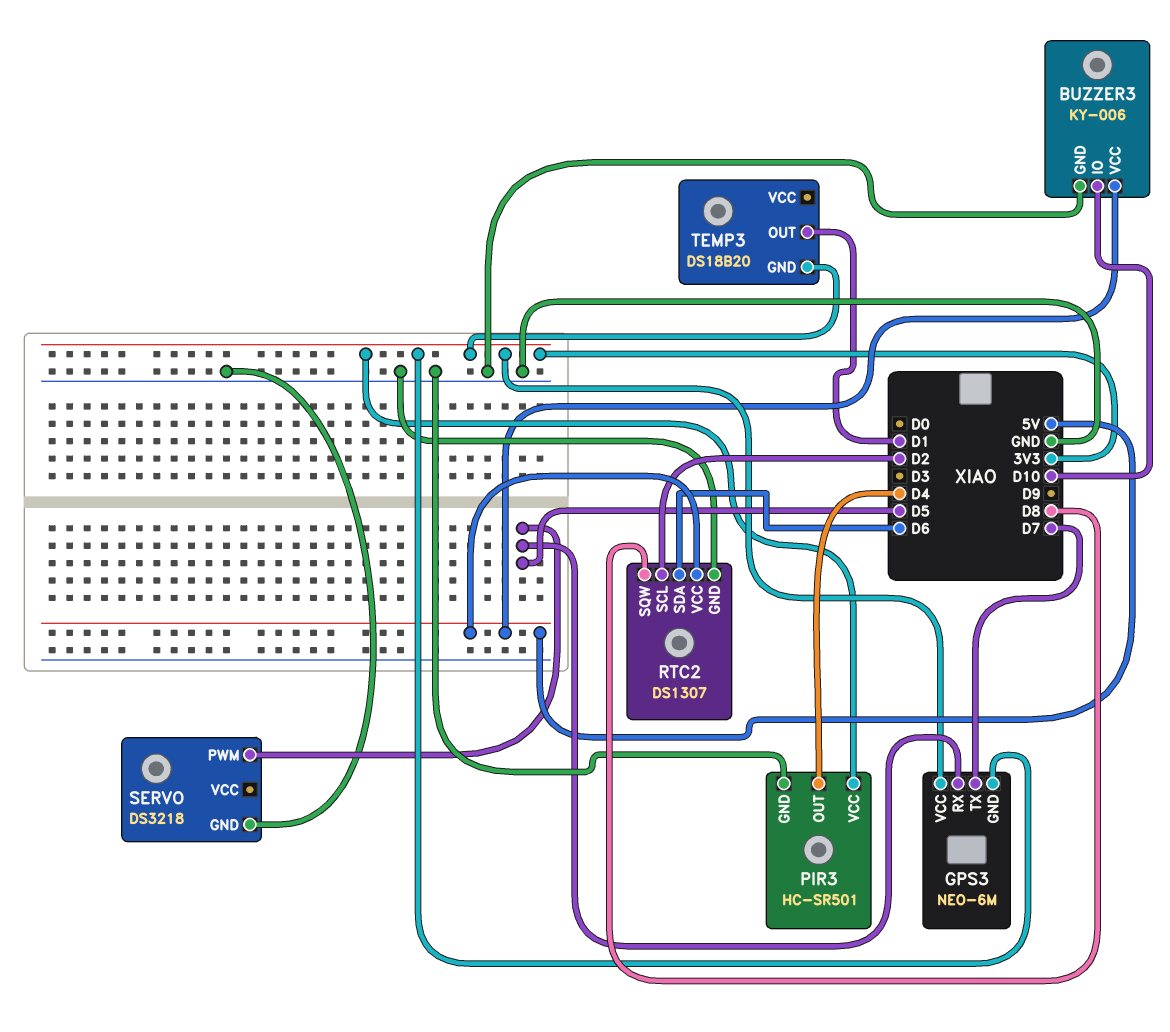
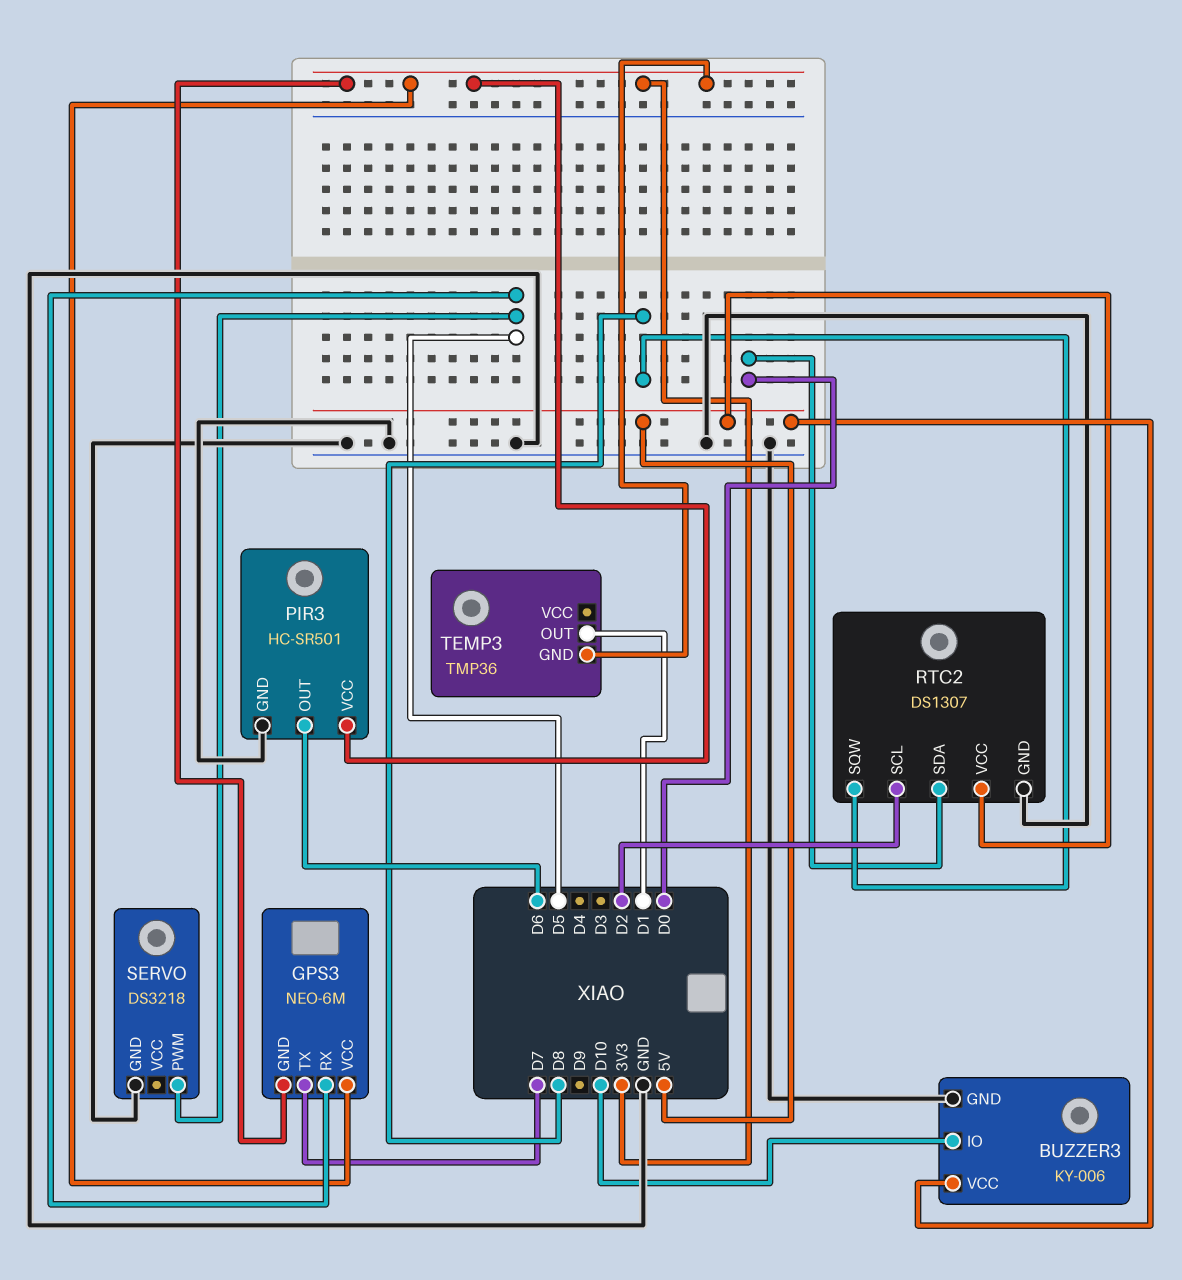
PIR3 pin OUT: D4 -> D6
RTC2 pin SDA: D6 -> D0
TEMP3: DS18B20 -> TMP36

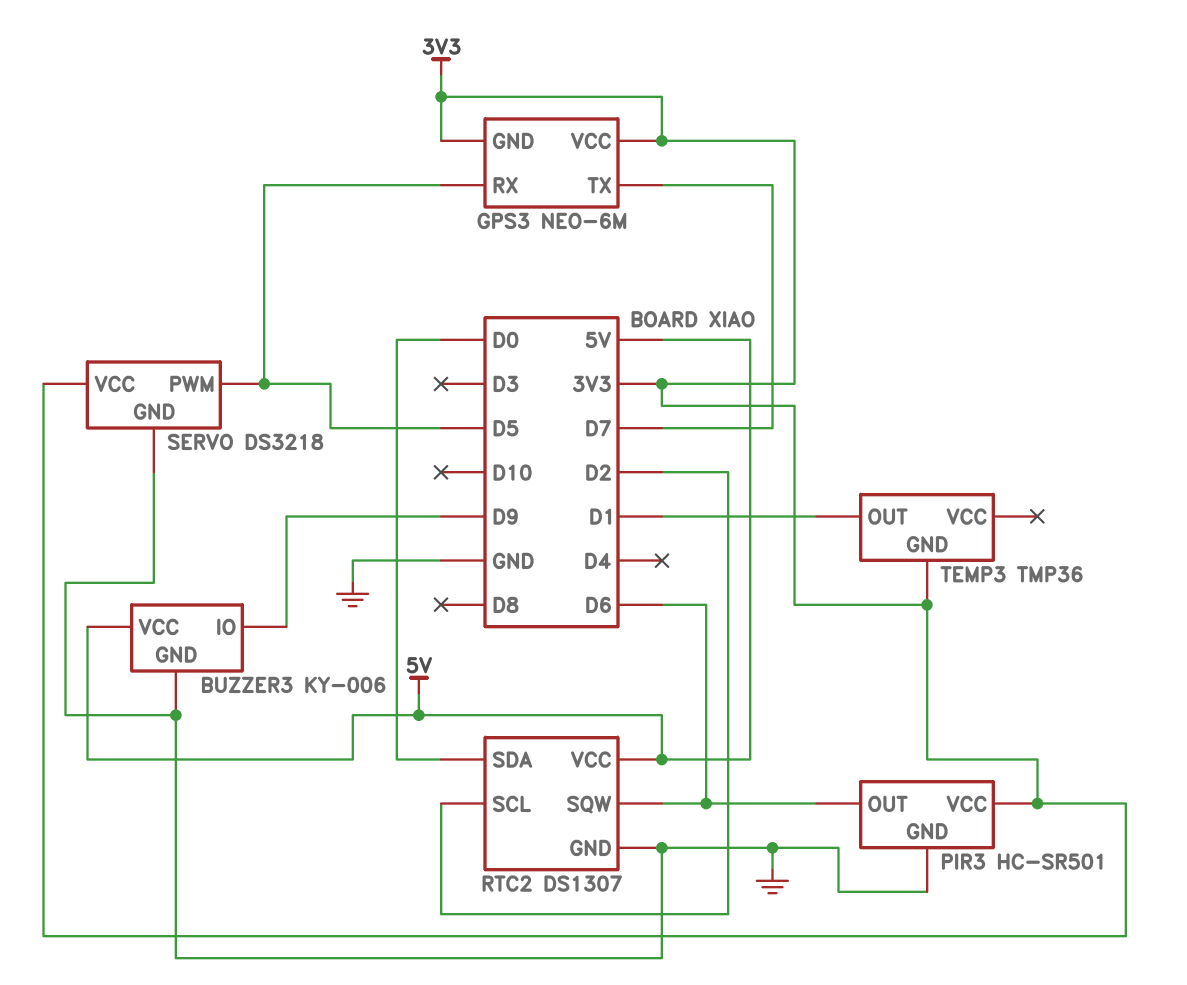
BUZZER3 pin IO: D10 -> D9
RTC2 pin SQW: D8 -> D6
SERVO pin VCC: none -> 3V3

